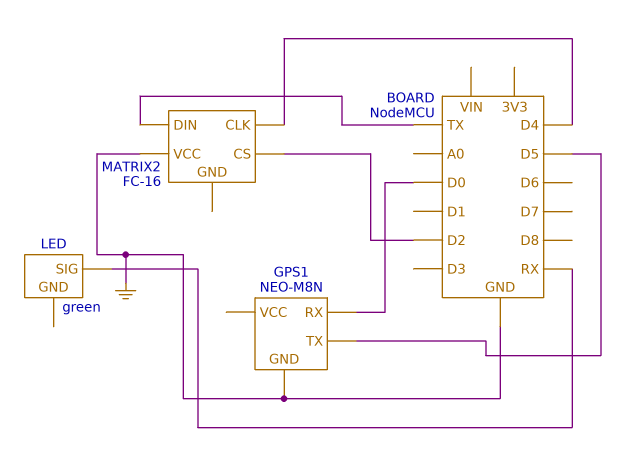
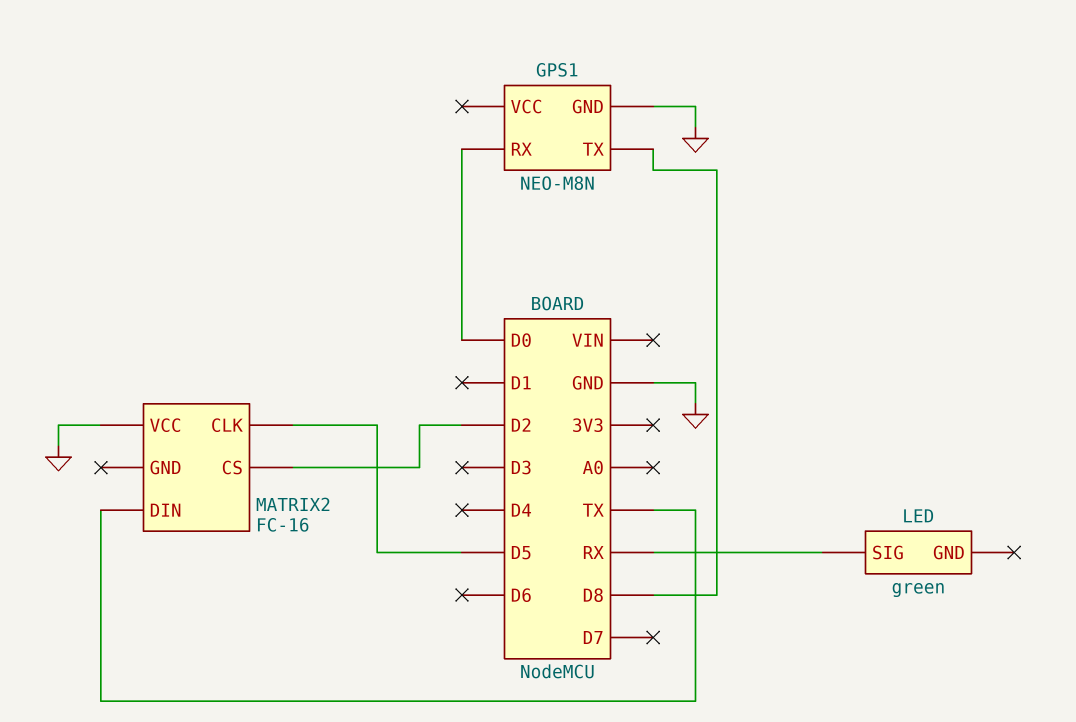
GPS1 pin TX: D5 -> D8
MATRIX2 pin CLK: D4 -> D5

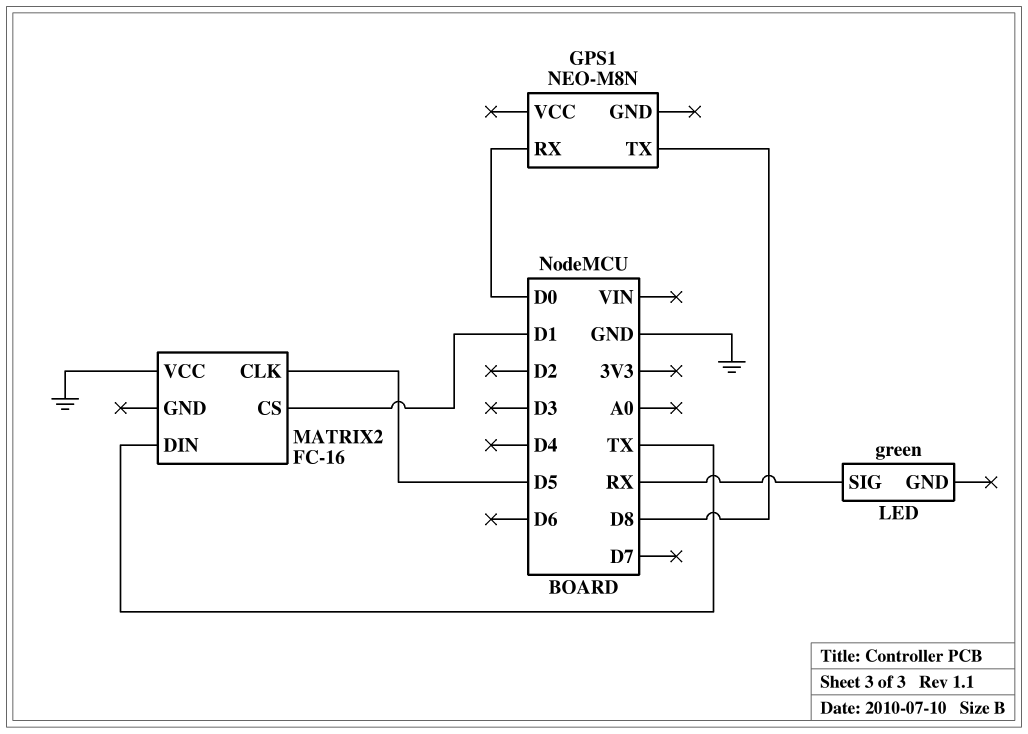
GPS1 pin GND: GND -> none
MATRIX2 pin CS: D2 -> D1

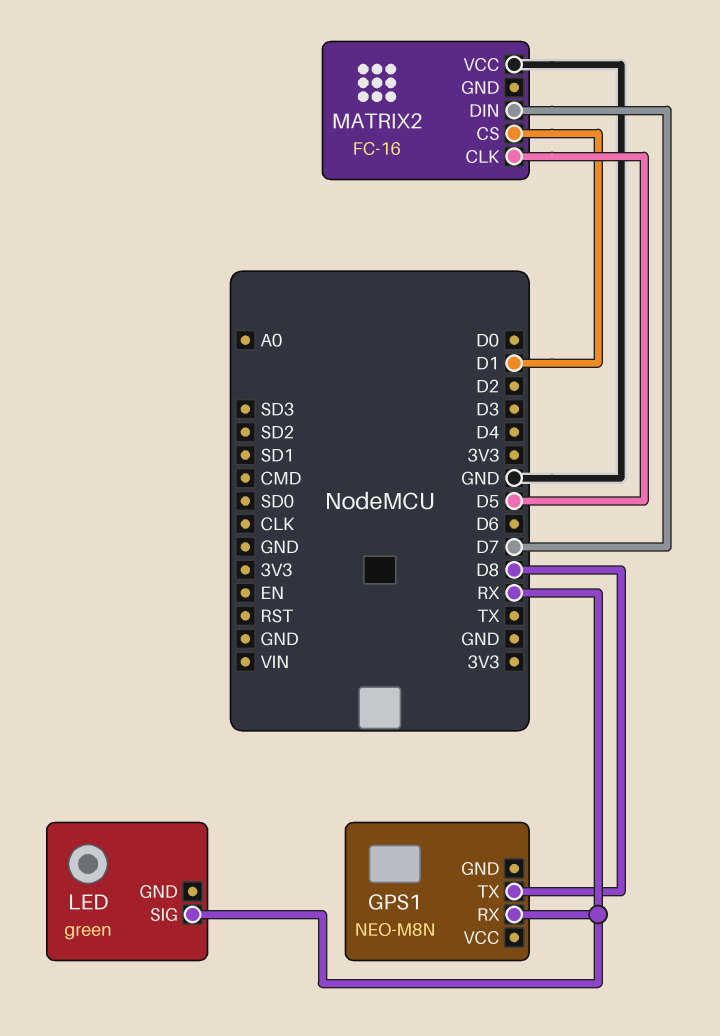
GPS1 pin RX: D0 -> RX
MATRIX2 pin DIN: TX -> D7

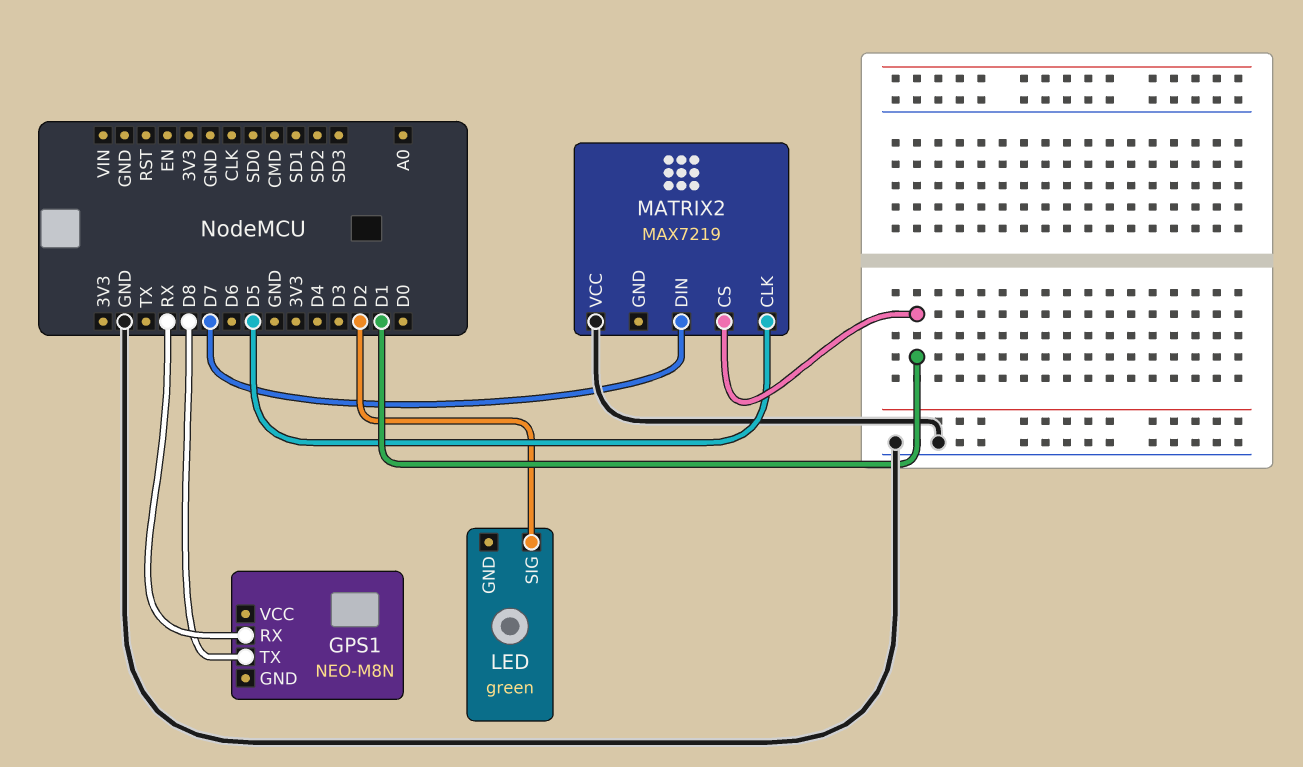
LED pin SIG: RX -> D2
MATRIX2: FC-16 -> MAX7219

